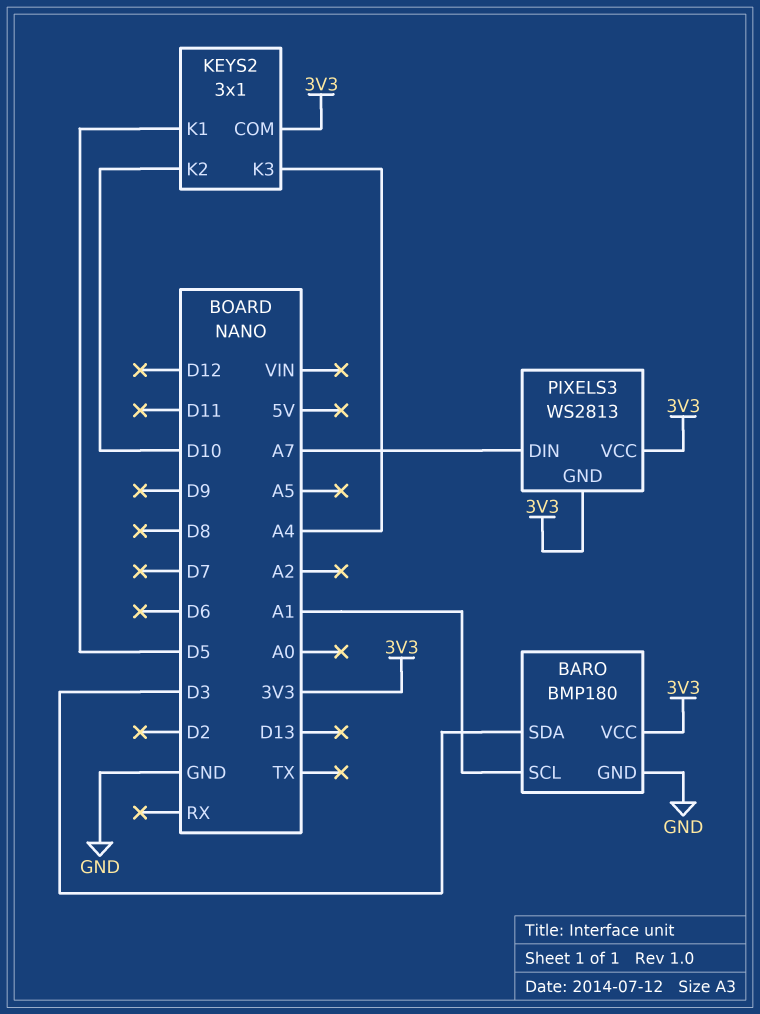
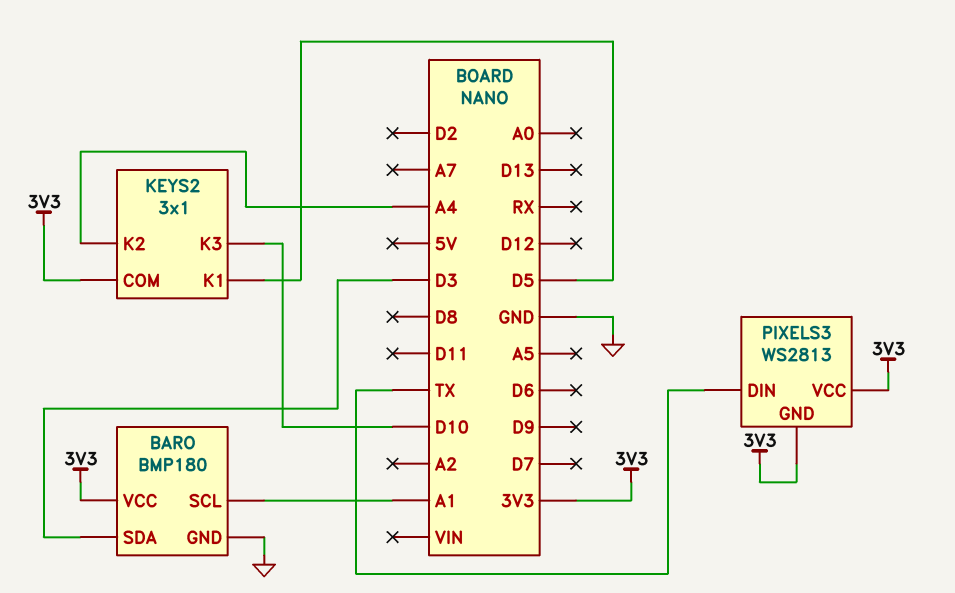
KEYS2 pin K2: D10 -> A4
KEYS2 pin K3: A4 -> D10
PIXELS3 pin DIN: A7 -> TX

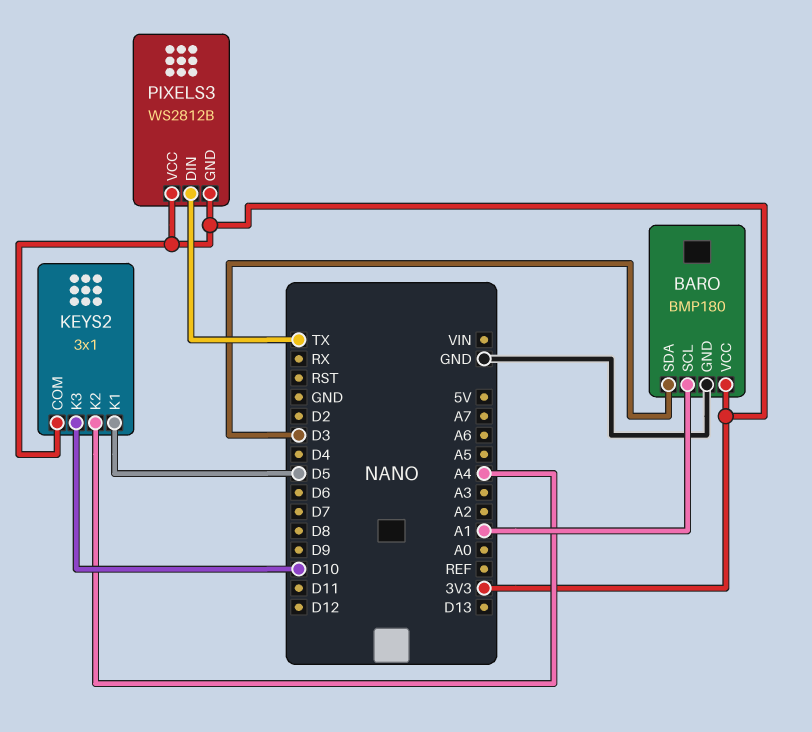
PIXELS3: WS2813 -> WS2812B

